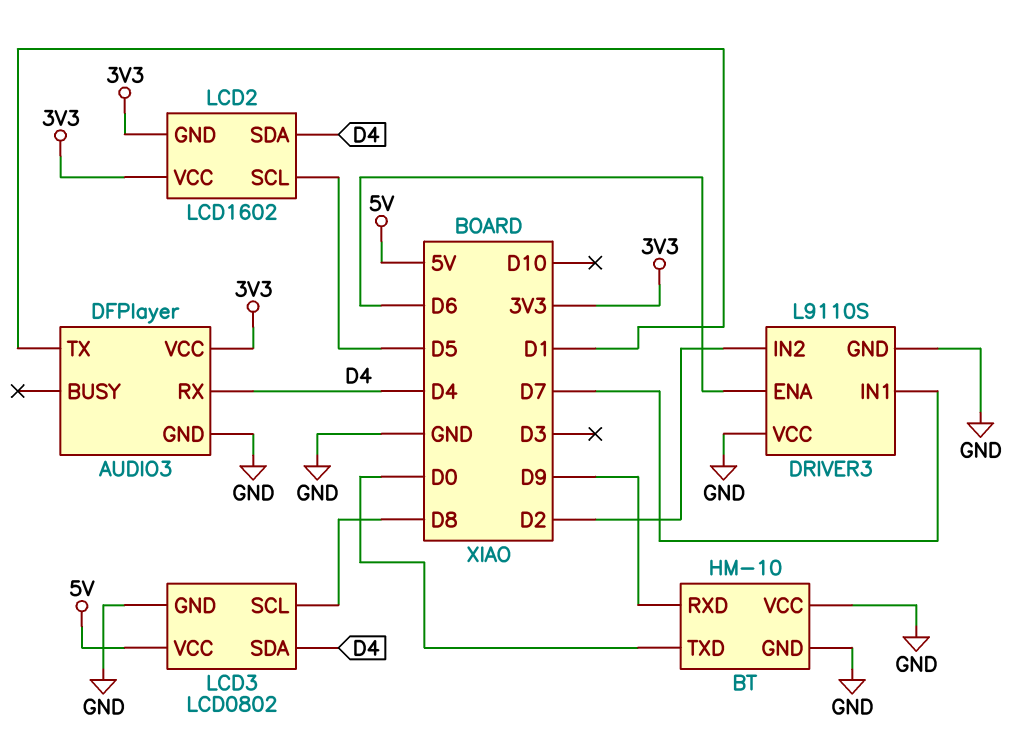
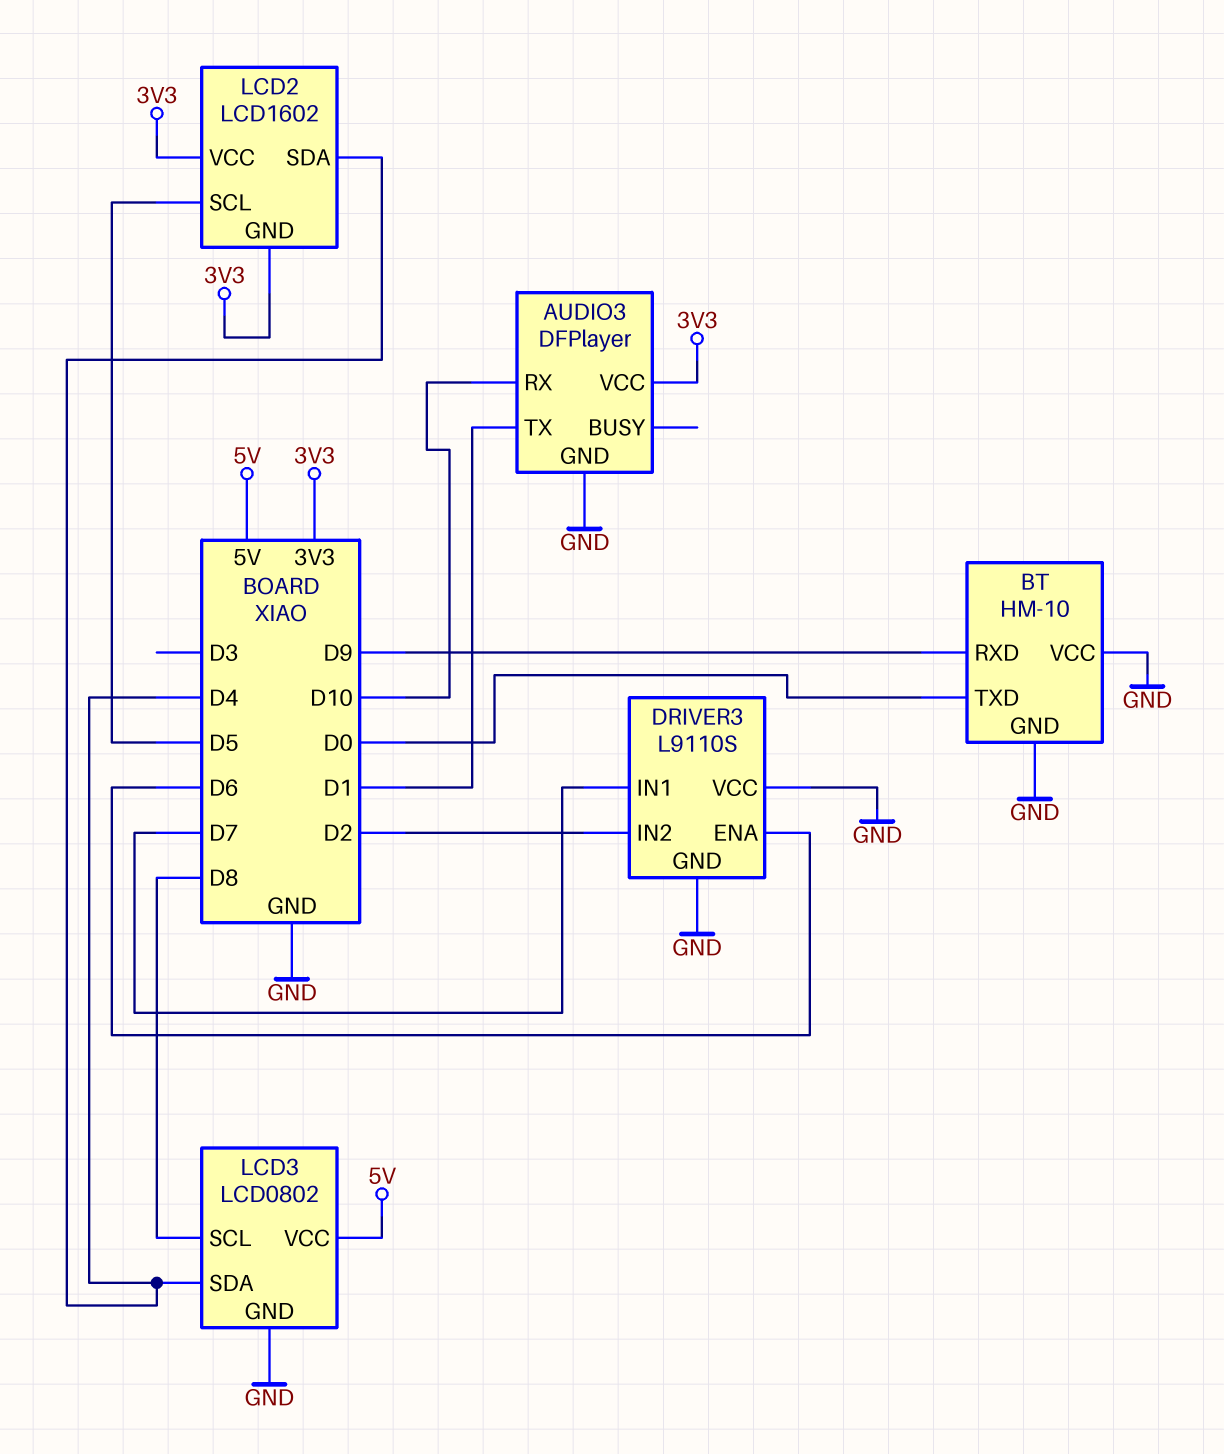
AUDIO3 pin RX: D4 -> D10

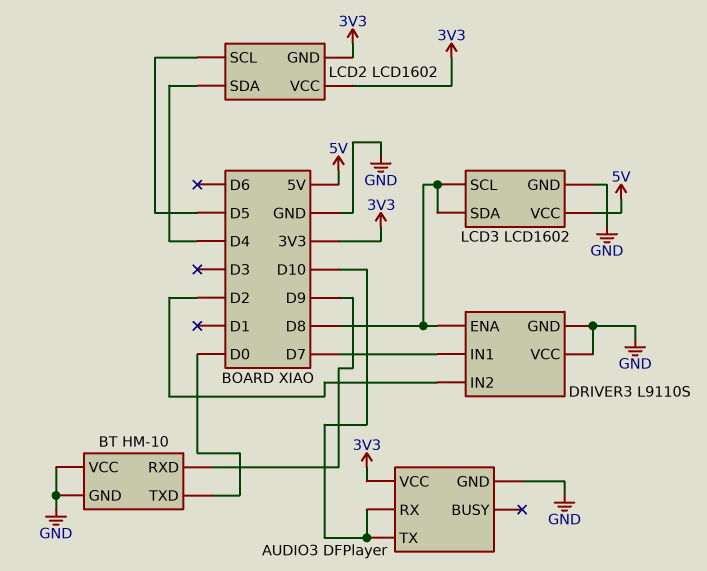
AUDIO3 pin TX: D1 -> D10
DRIVER3 pin ENA: D6 -> D8
LCD3: LCD0802 -> LCD1602
LCD3 pin SDA: D4 -> D8

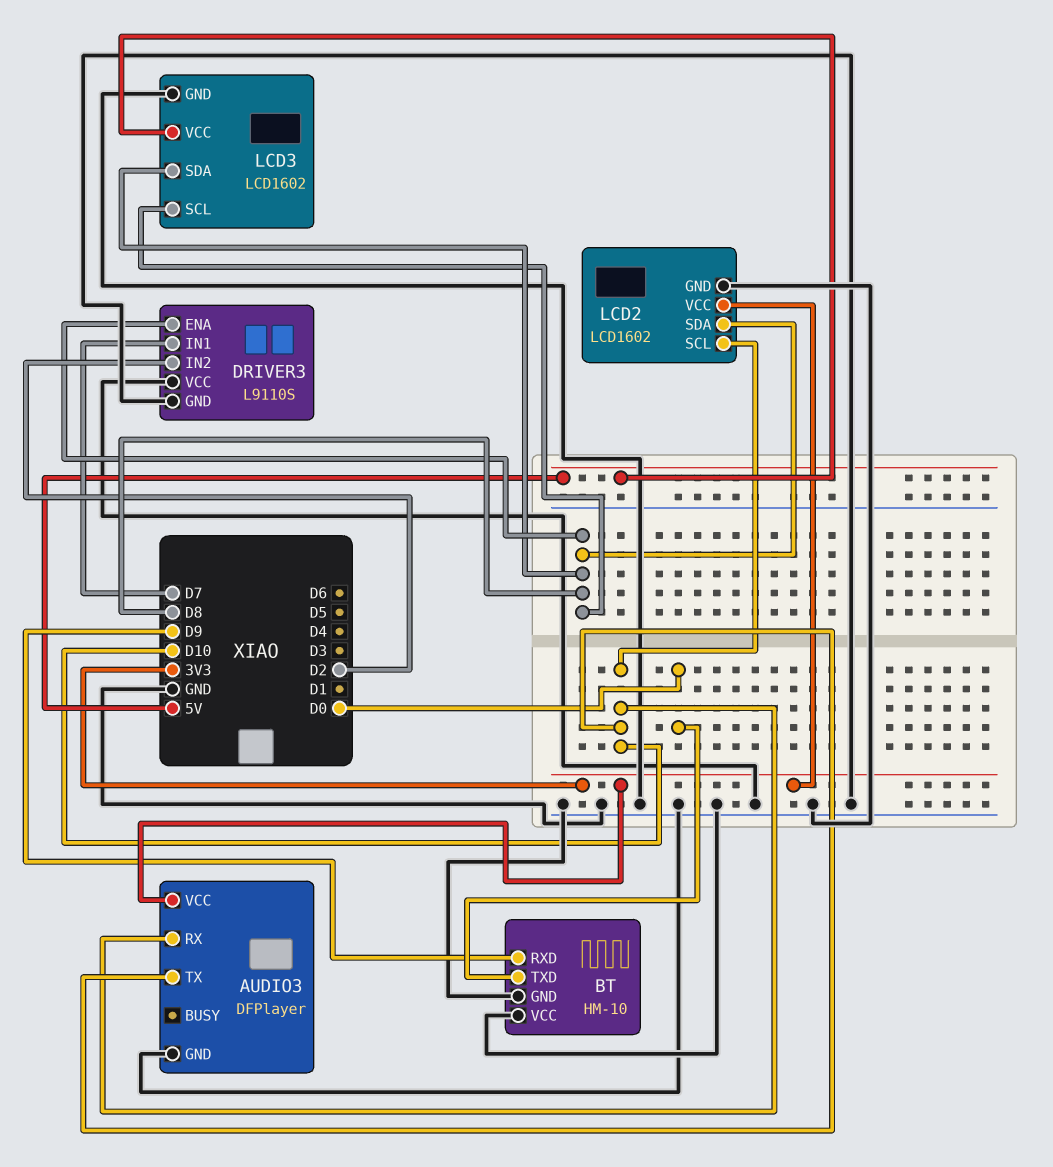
LCD2 pin GND: 3V3 -> GND
LCD2 pin SCL: D5 -> D10
LCD2 pin SDA: D4 -> D8

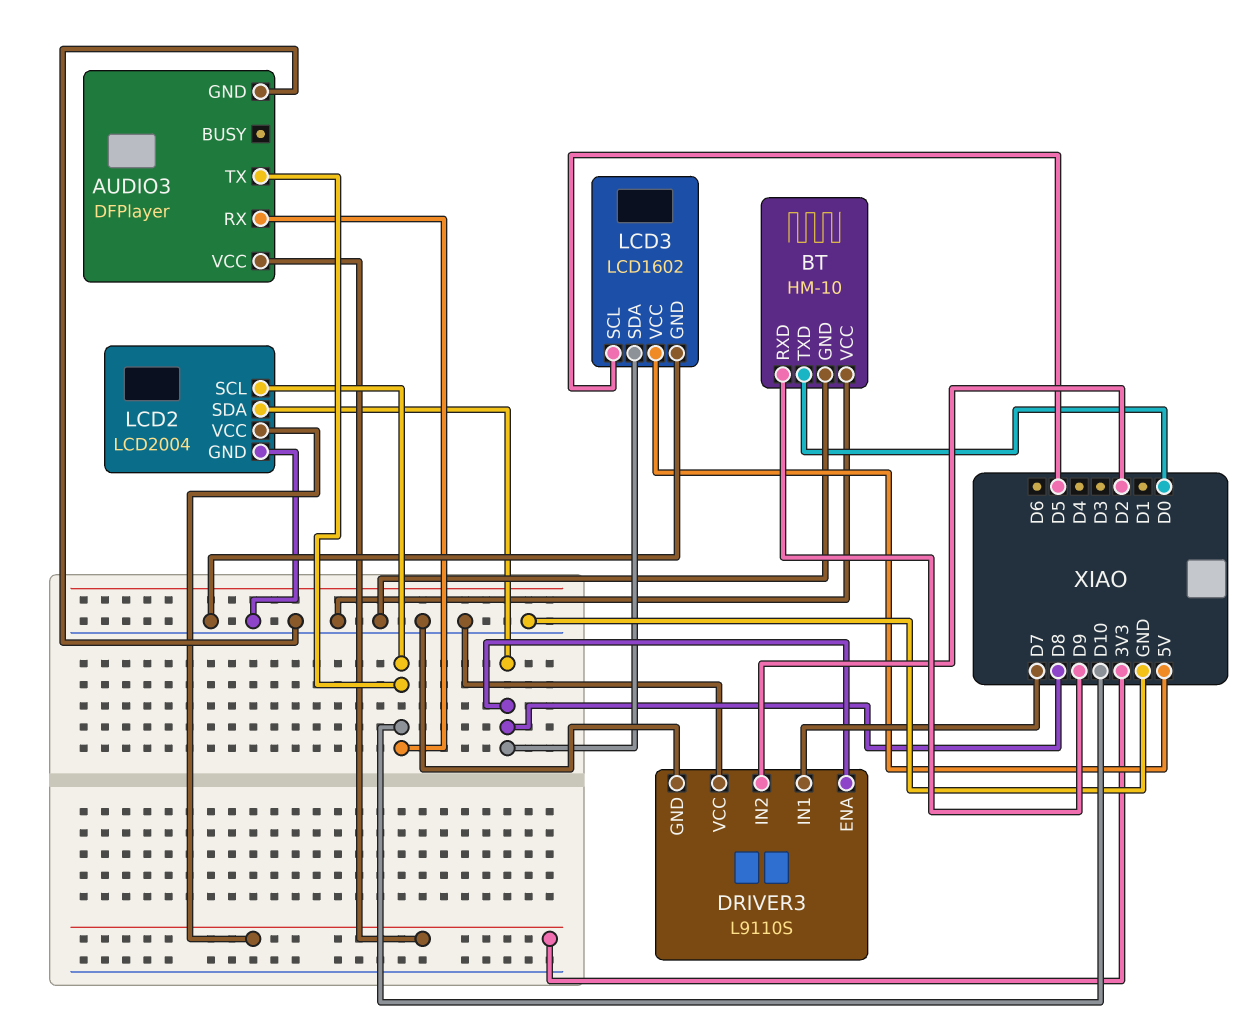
LCD2: LCD1602 -> LCD2004
LCD3 pin SCL: D8 -> D5

